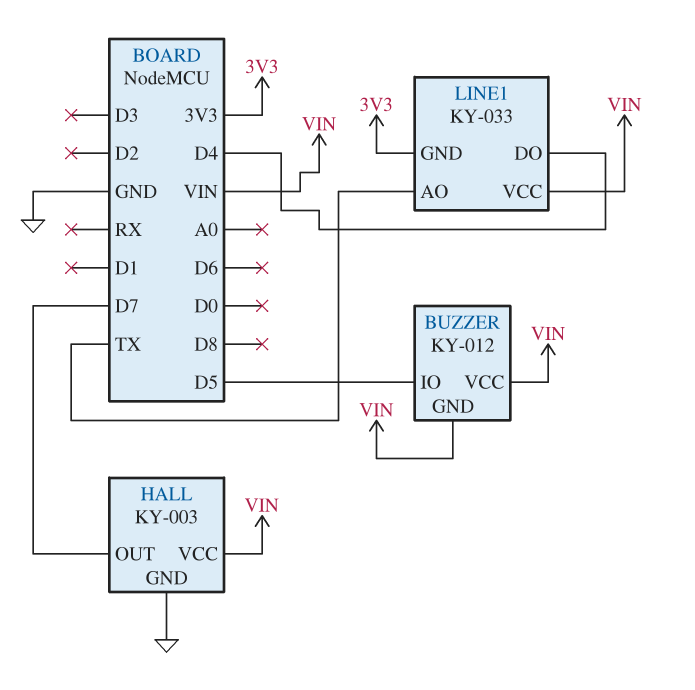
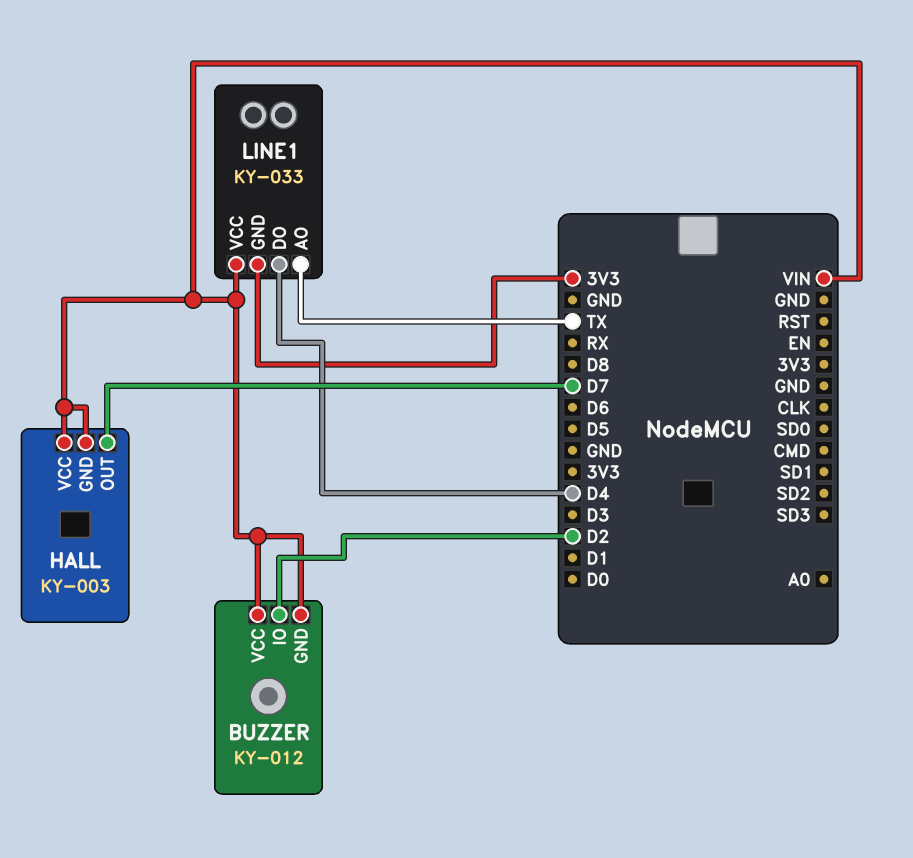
BUZZER pin IO: D5 -> D2
HALL pin GND: GND -> VIN

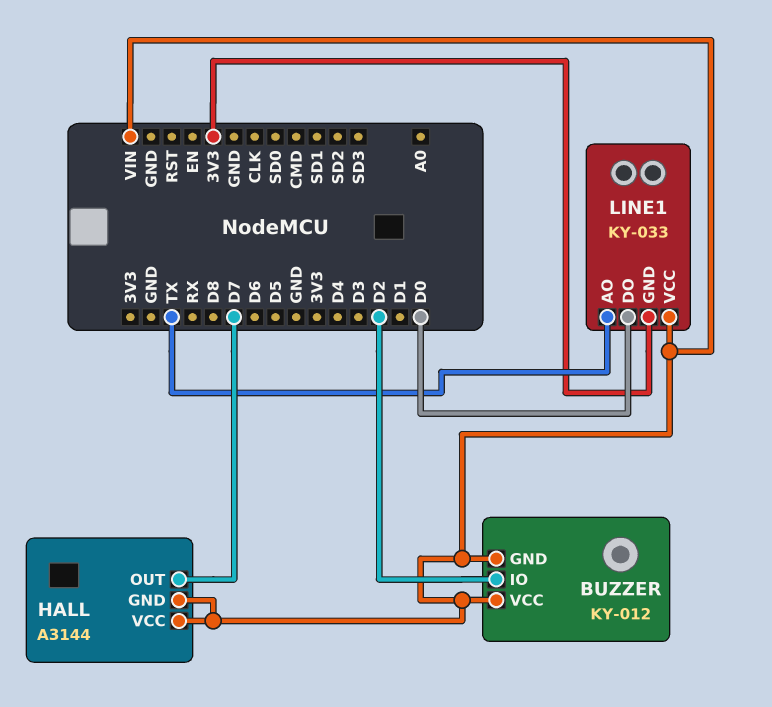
HALL: KY-003 -> A3144
LINE1 pin DO: D4 -> D0

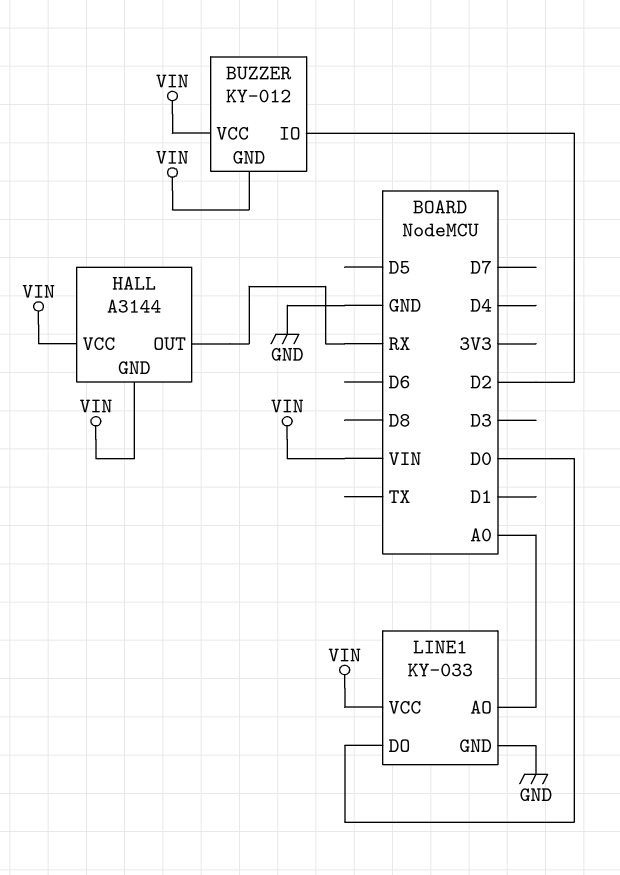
HALL pin OUT: D7 -> RX
LINE1 pin AO: TX -> A0
LINE1 pin GND: 3V3 -> GND

